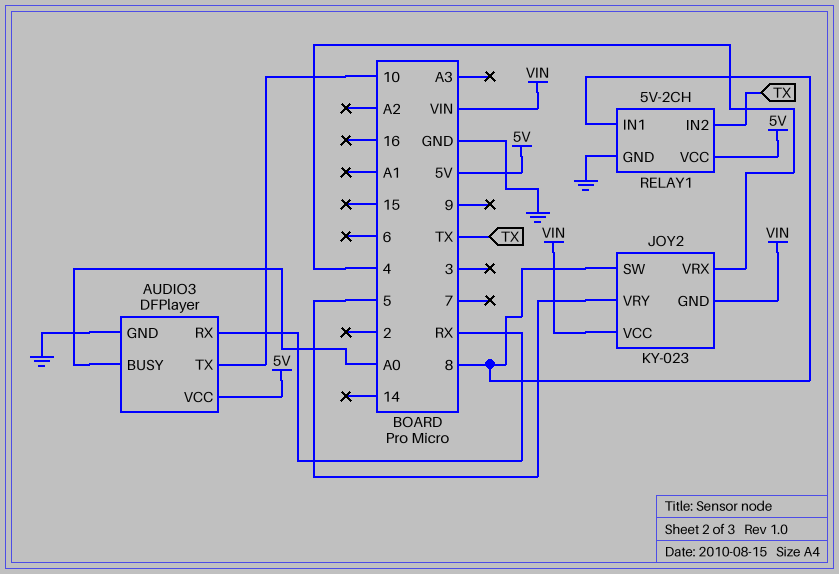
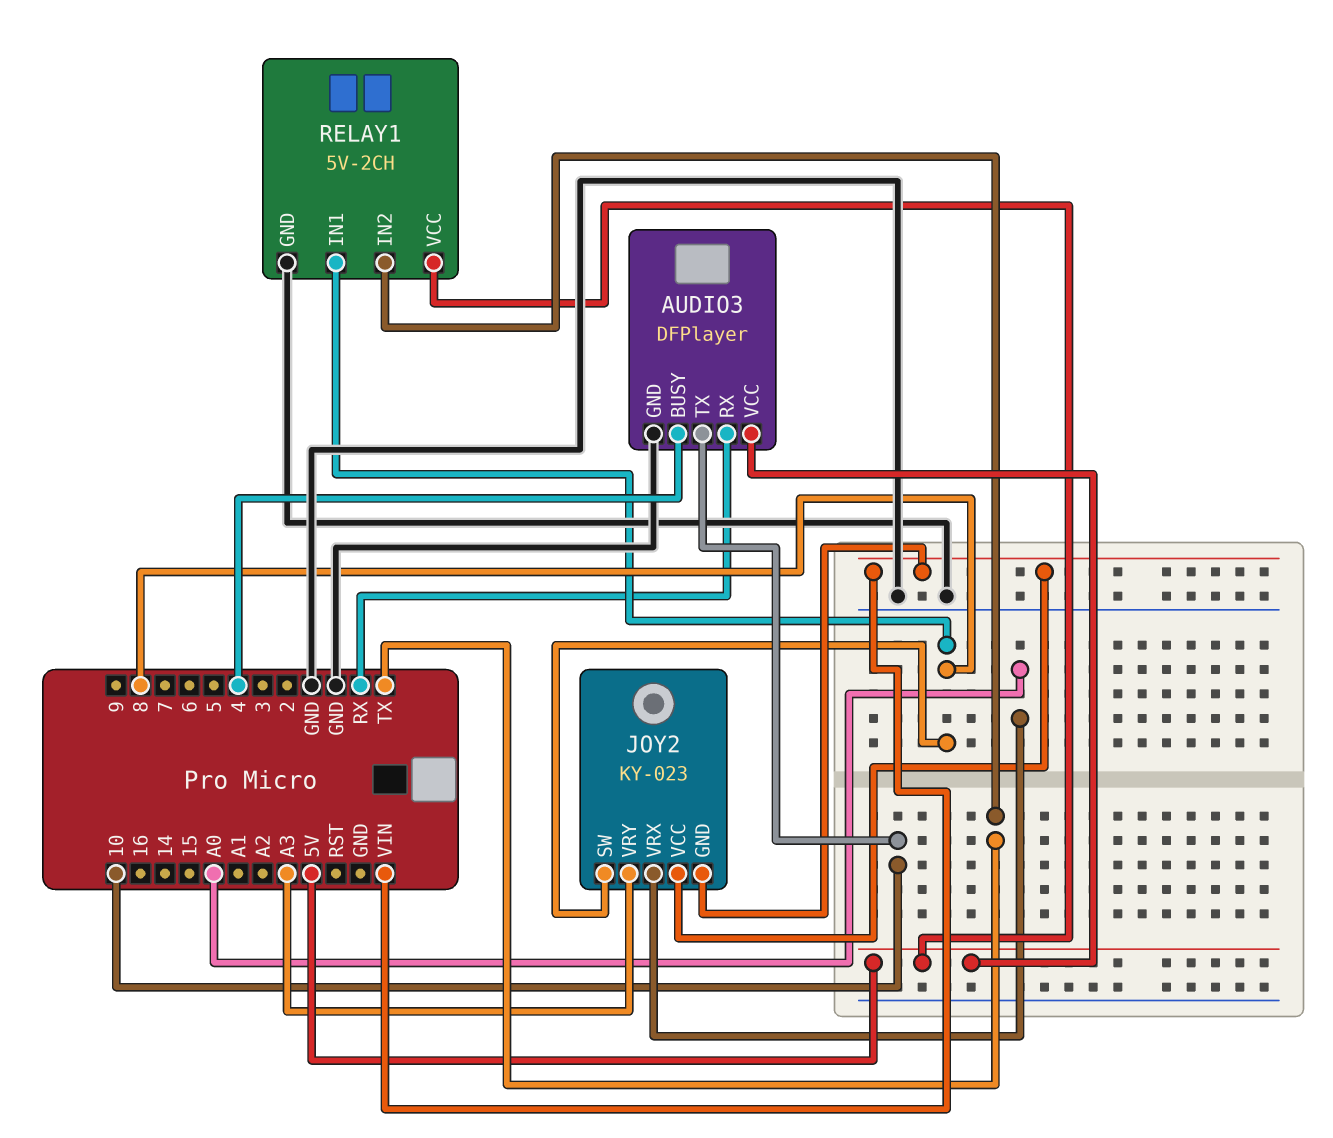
AUDIO3 pin BUSY: A0 -> 4
JOY2 pin VRX: 4 -> A0
JOY2 pin VRY: 5 -> A3

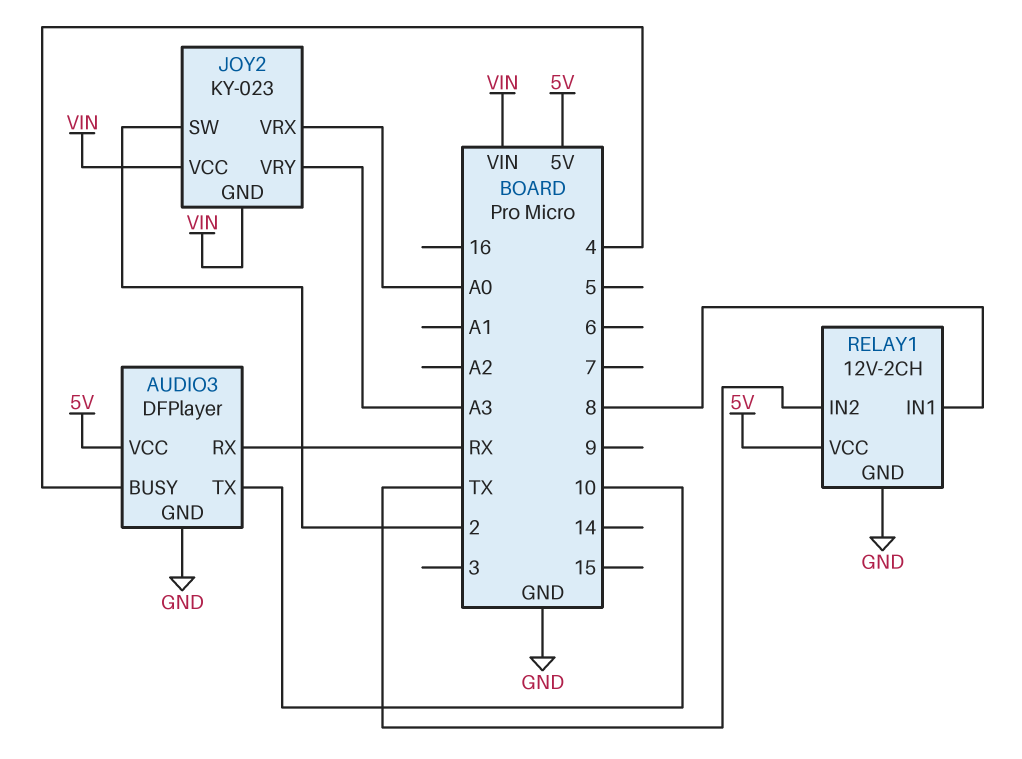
JOY2 pin SW: 8 -> 2
RELAY1: 5V-2CH -> 12V-2CH

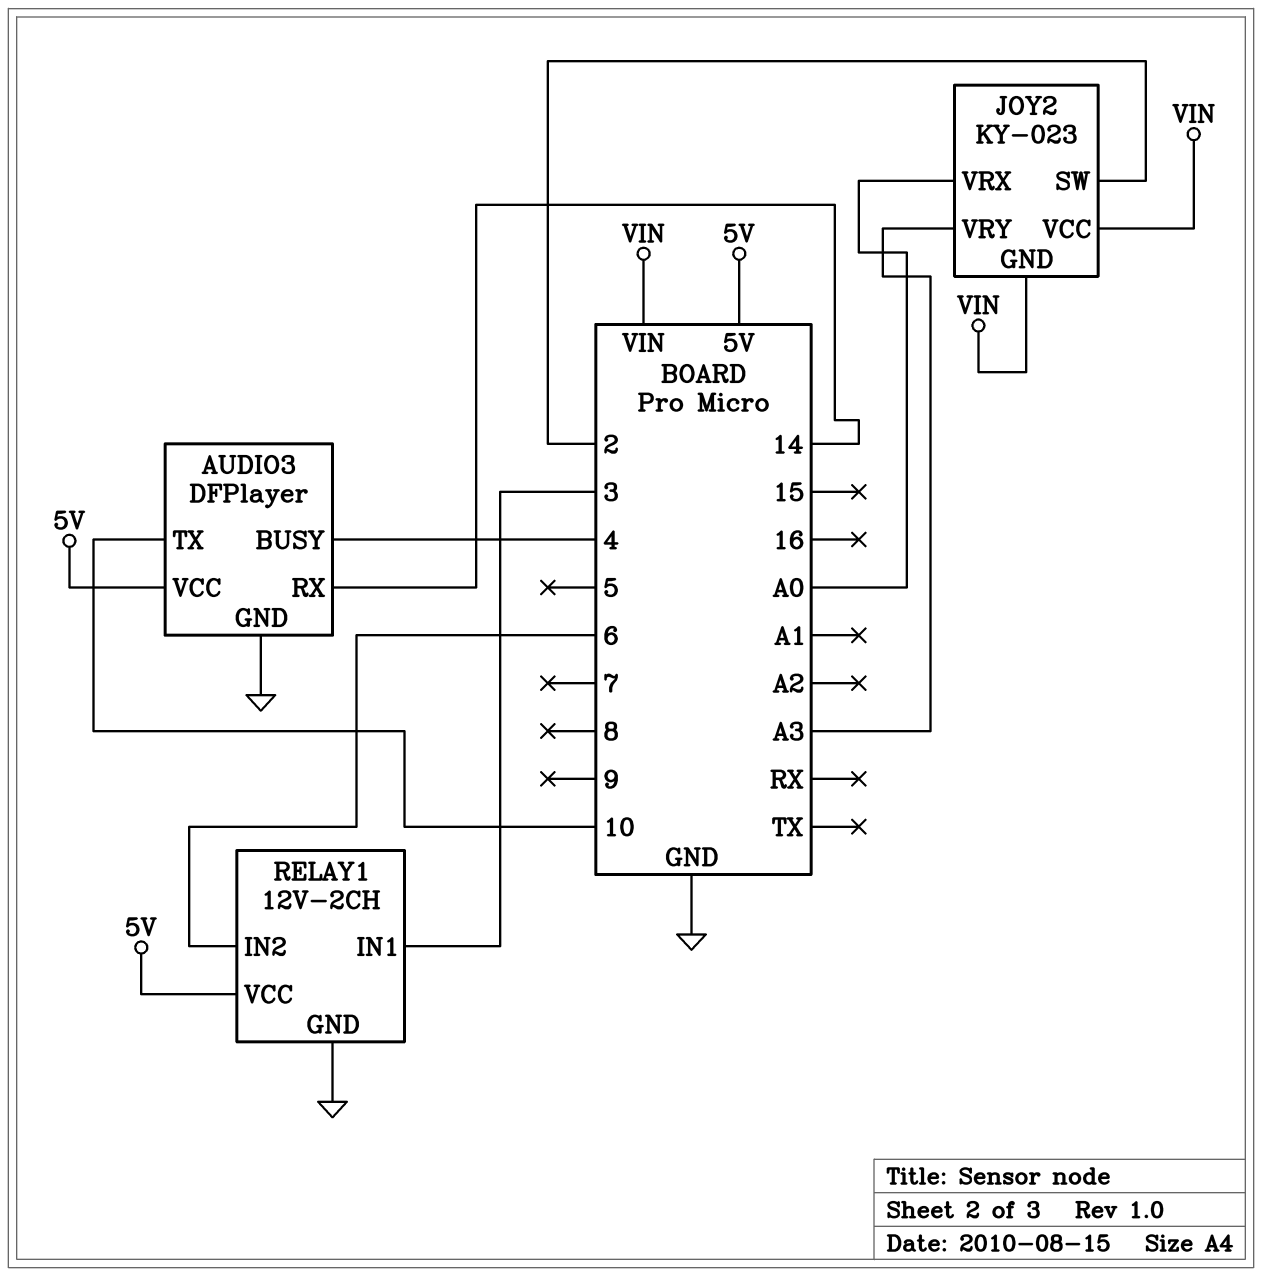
AUDIO3 pin RX: RX -> 14
RELAY1 pin IN1: 8 -> 3
RELAY1 pin IN2: TX -> 6

